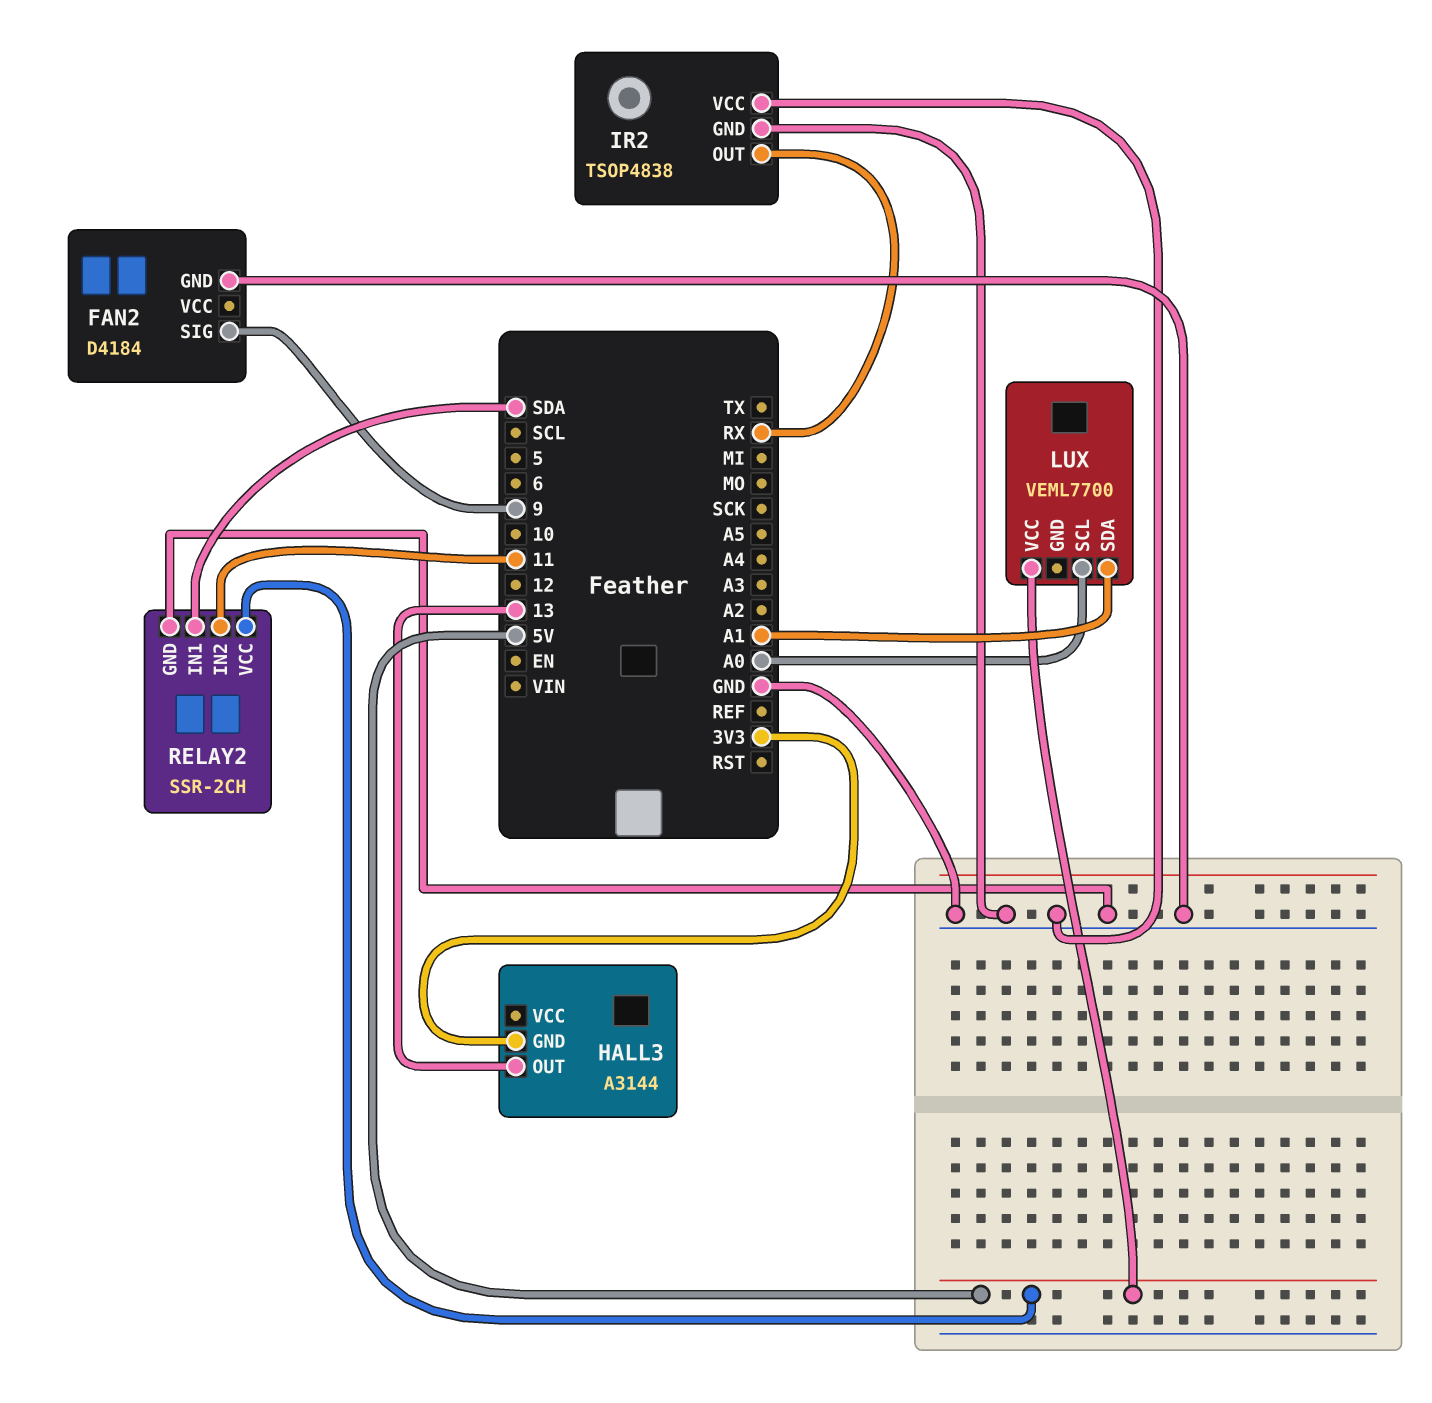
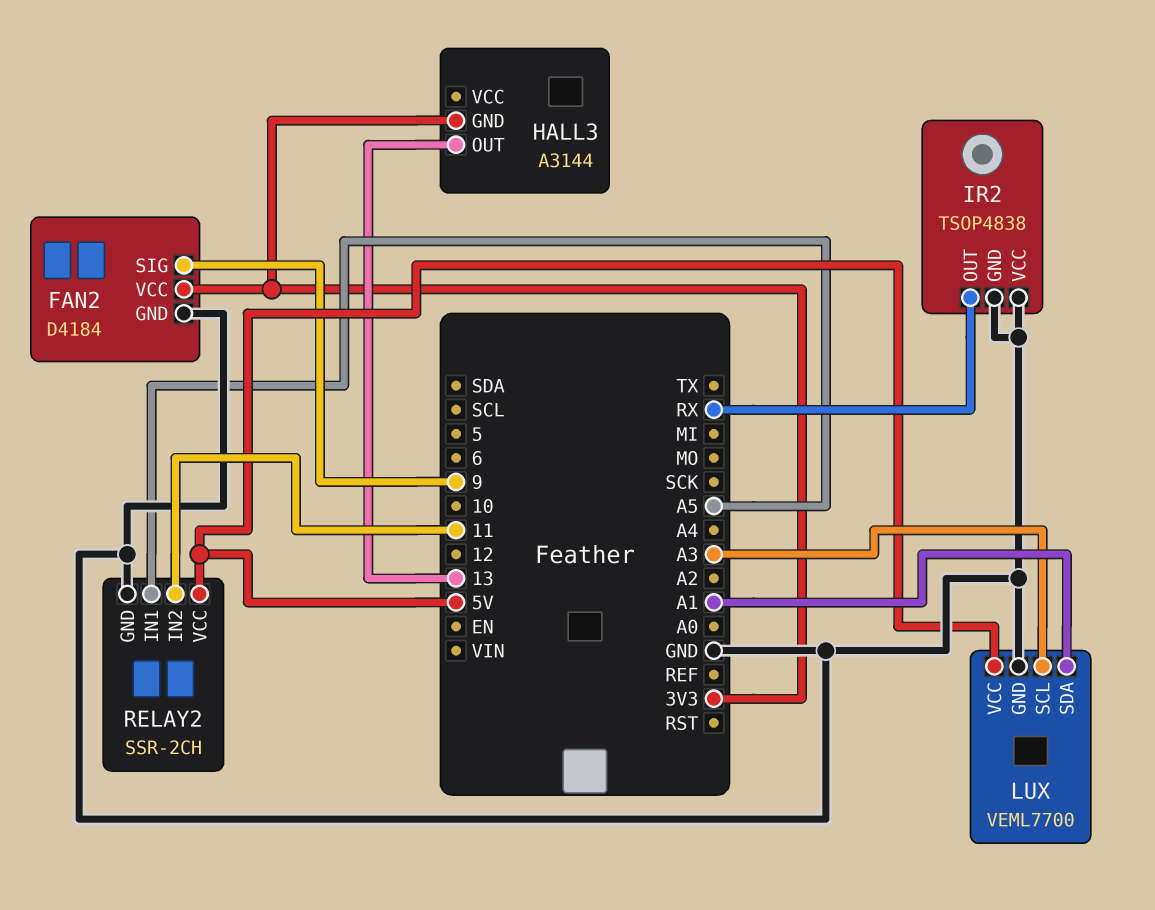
FAN2 pin VCC: none -> 3V3
LUX pin GND: none -> GND
LUX pin SCL: A0 -> A3
RELAY2 pin IN1: SDA -> A5

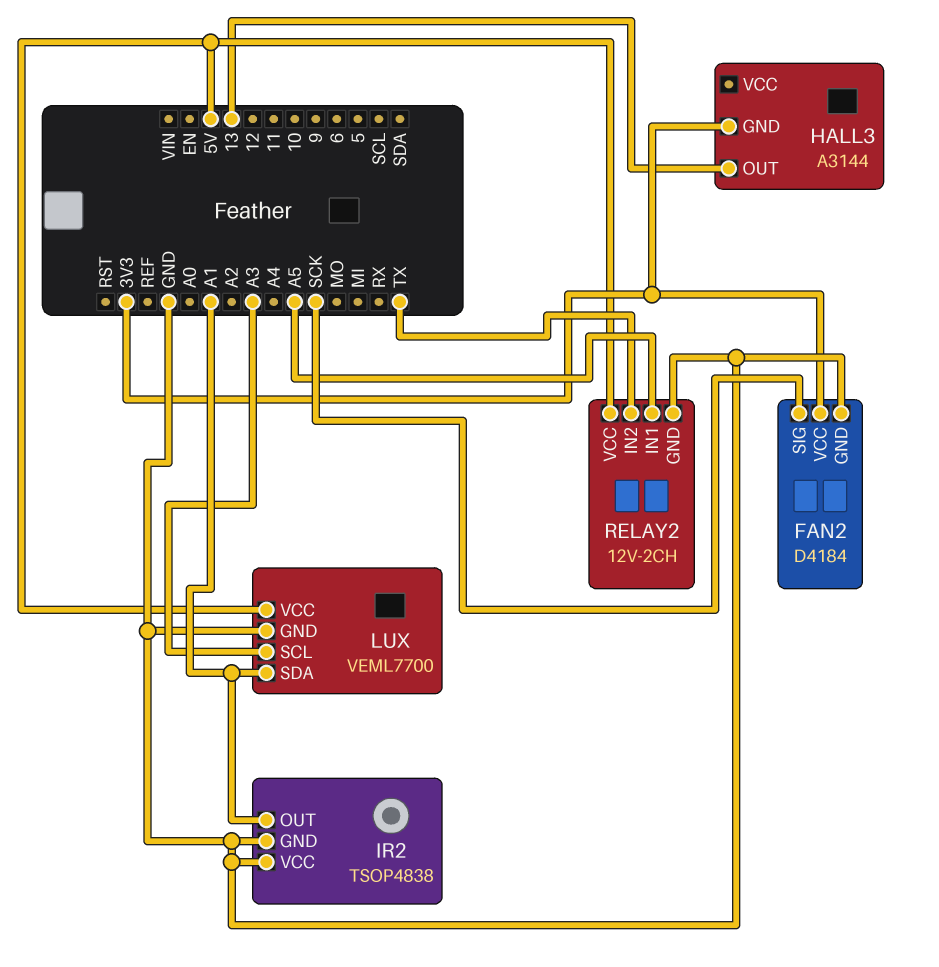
FAN2 pin SIG: 9 -> SCK
IR2 pin OUT: RX -> A1
RELAY2: SSR-2CH -> 12V-2CH
RELAY2 pin IN2: 11 -> TX

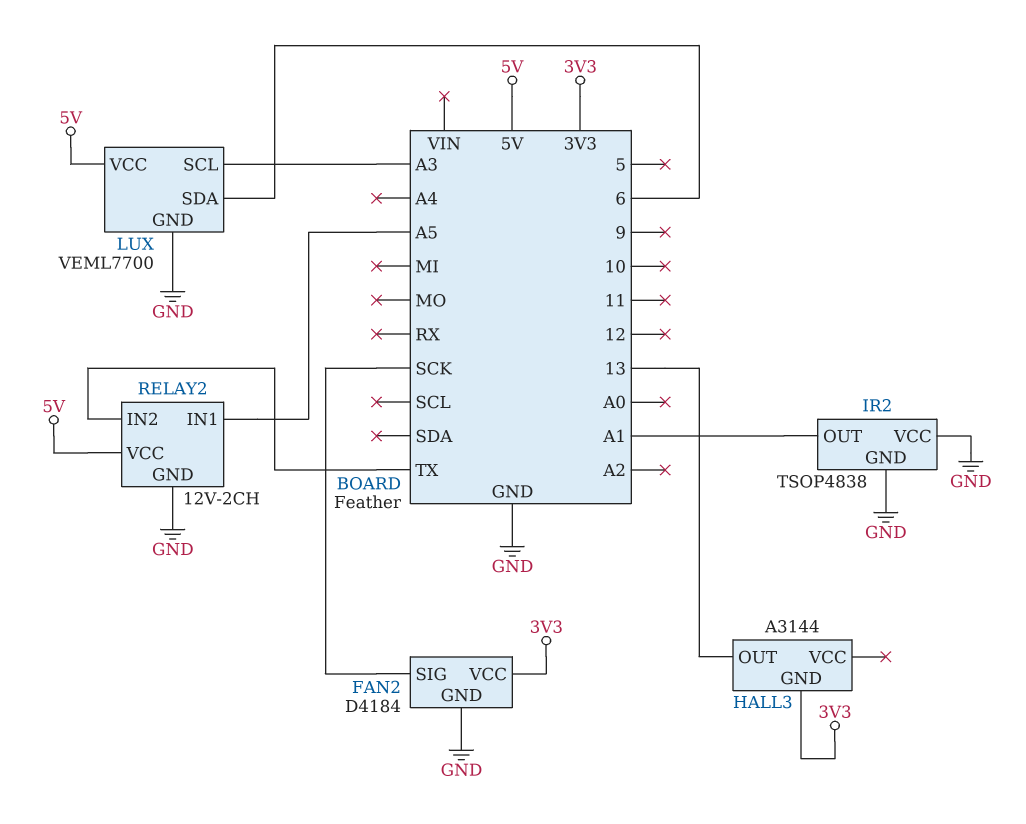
LUX pin SDA: A1 -> 6

